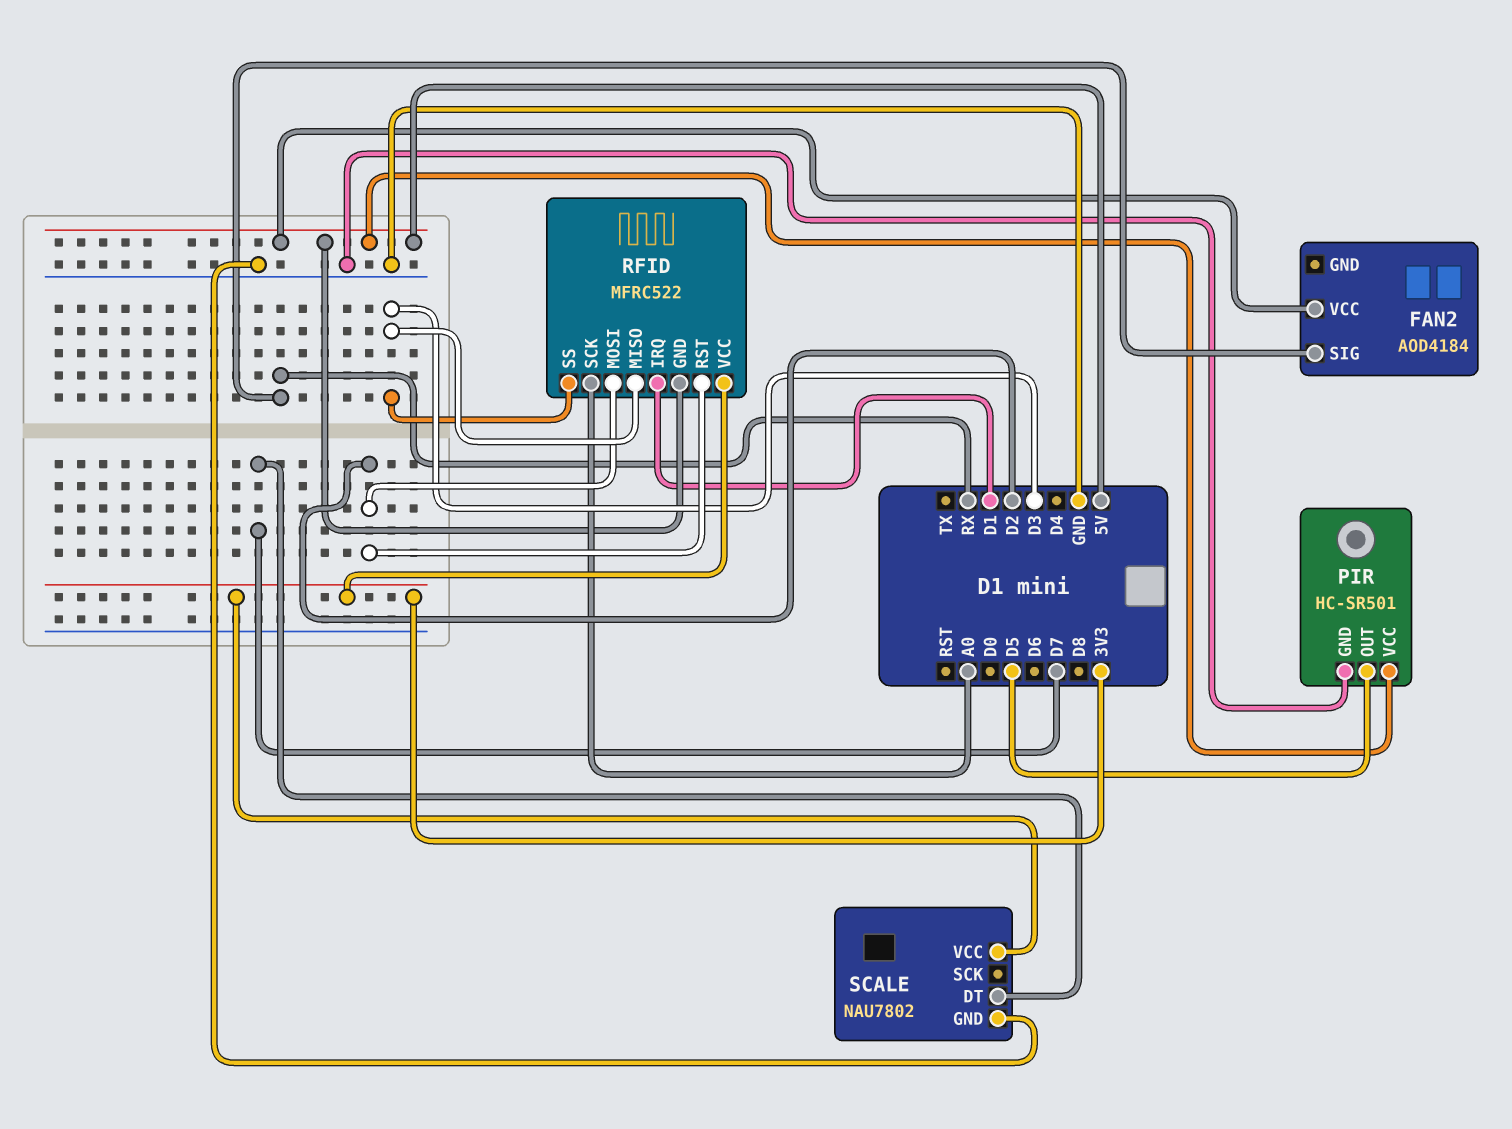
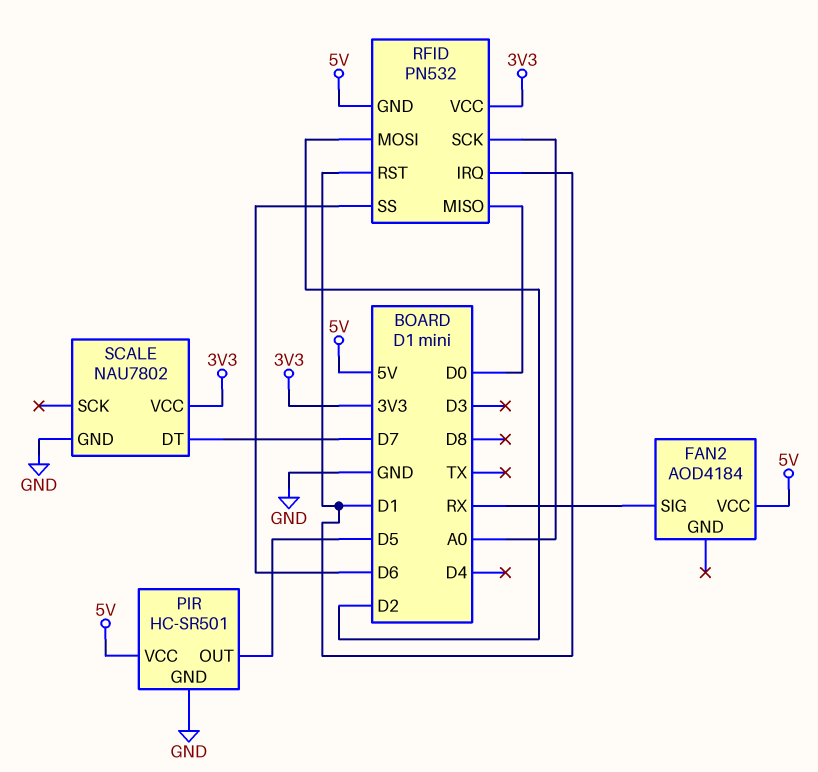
RFID: MFRC522 -> PN532
RFID pin MISO: D3 -> D0
RFID pin RST: D2 -> D1
RFID pin SS: D3 -> D6

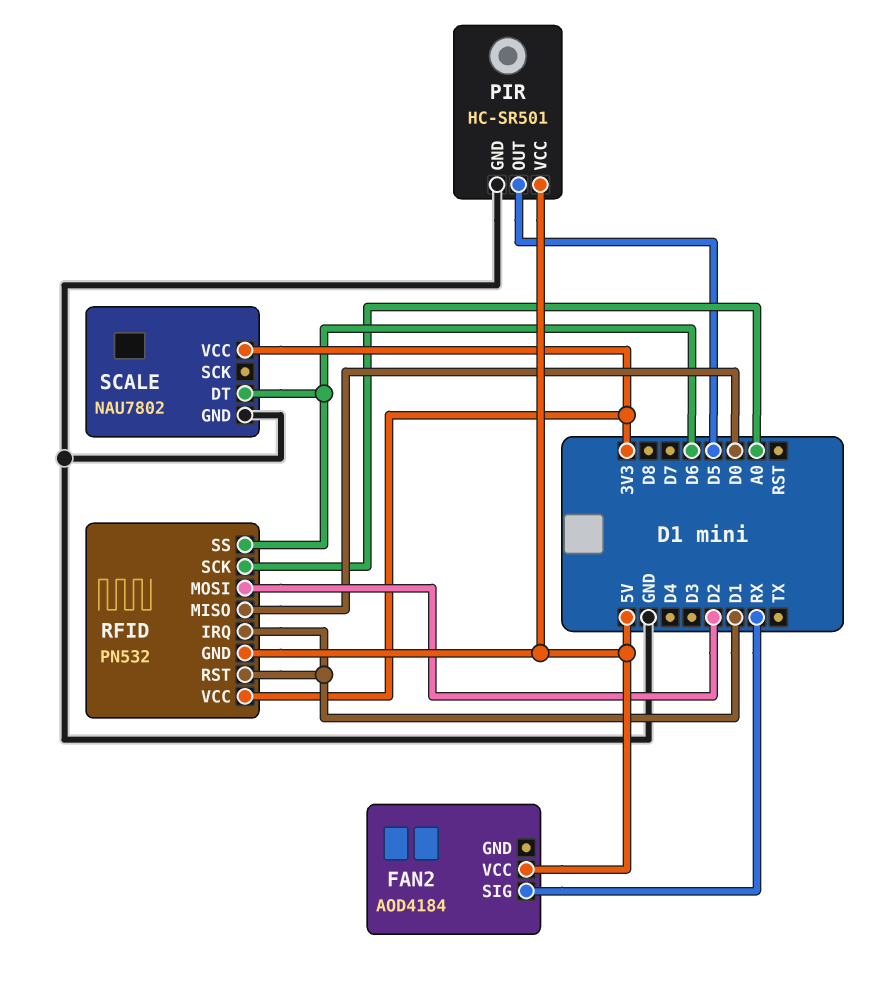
SCALE pin DT: D7 -> D6

